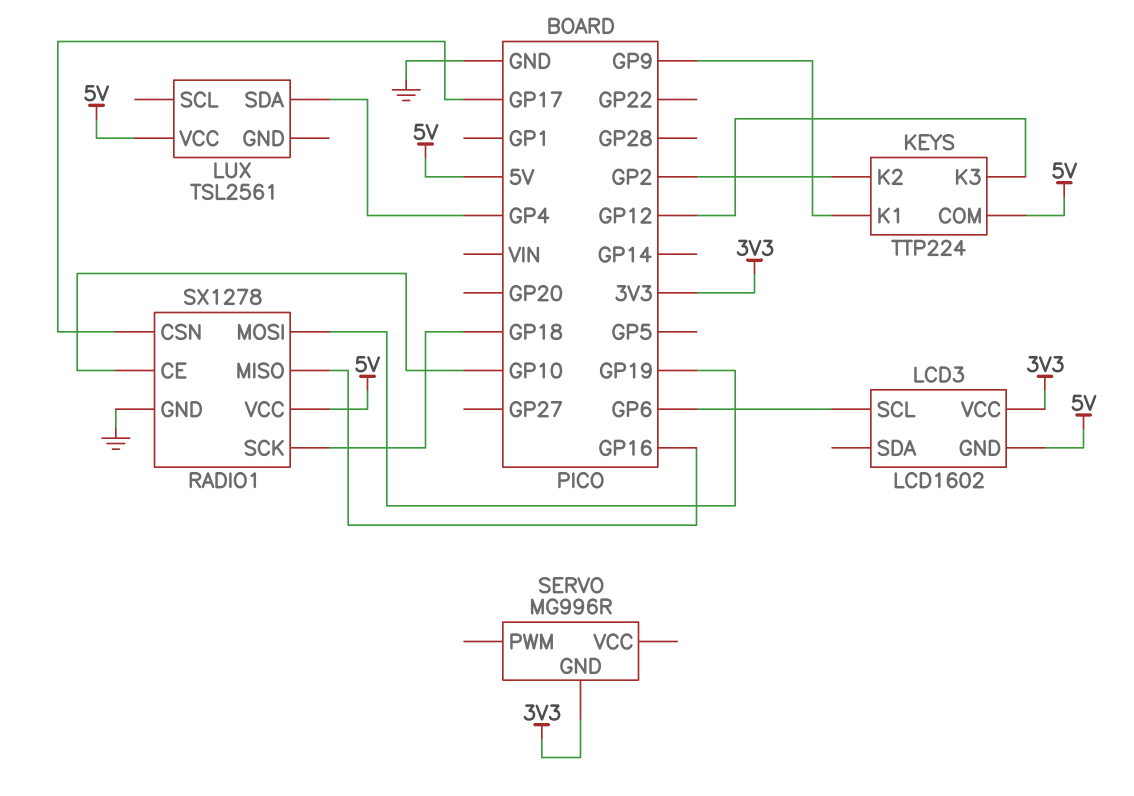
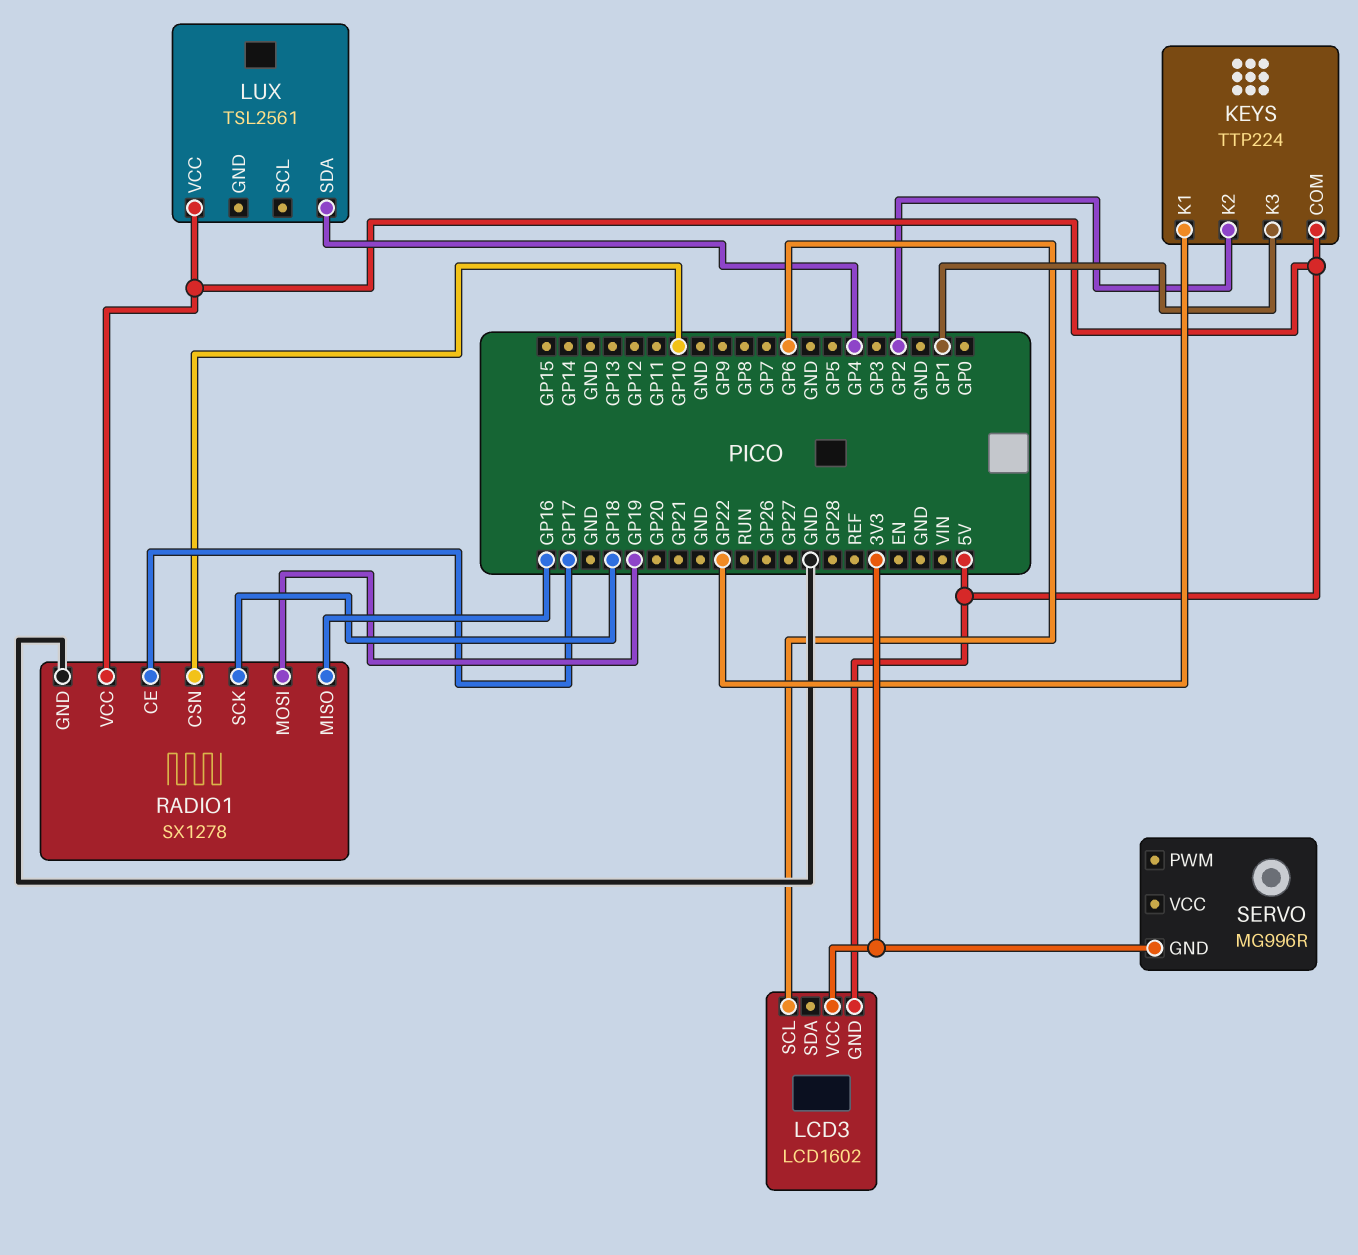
KEYS pin K1: GP9 -> GP22
KEYS pin K3: GP12 -> GP1
RADIO1 pin CE: GP10 -> GP17
RADIO1 pin CSN: GP17 -> GP10

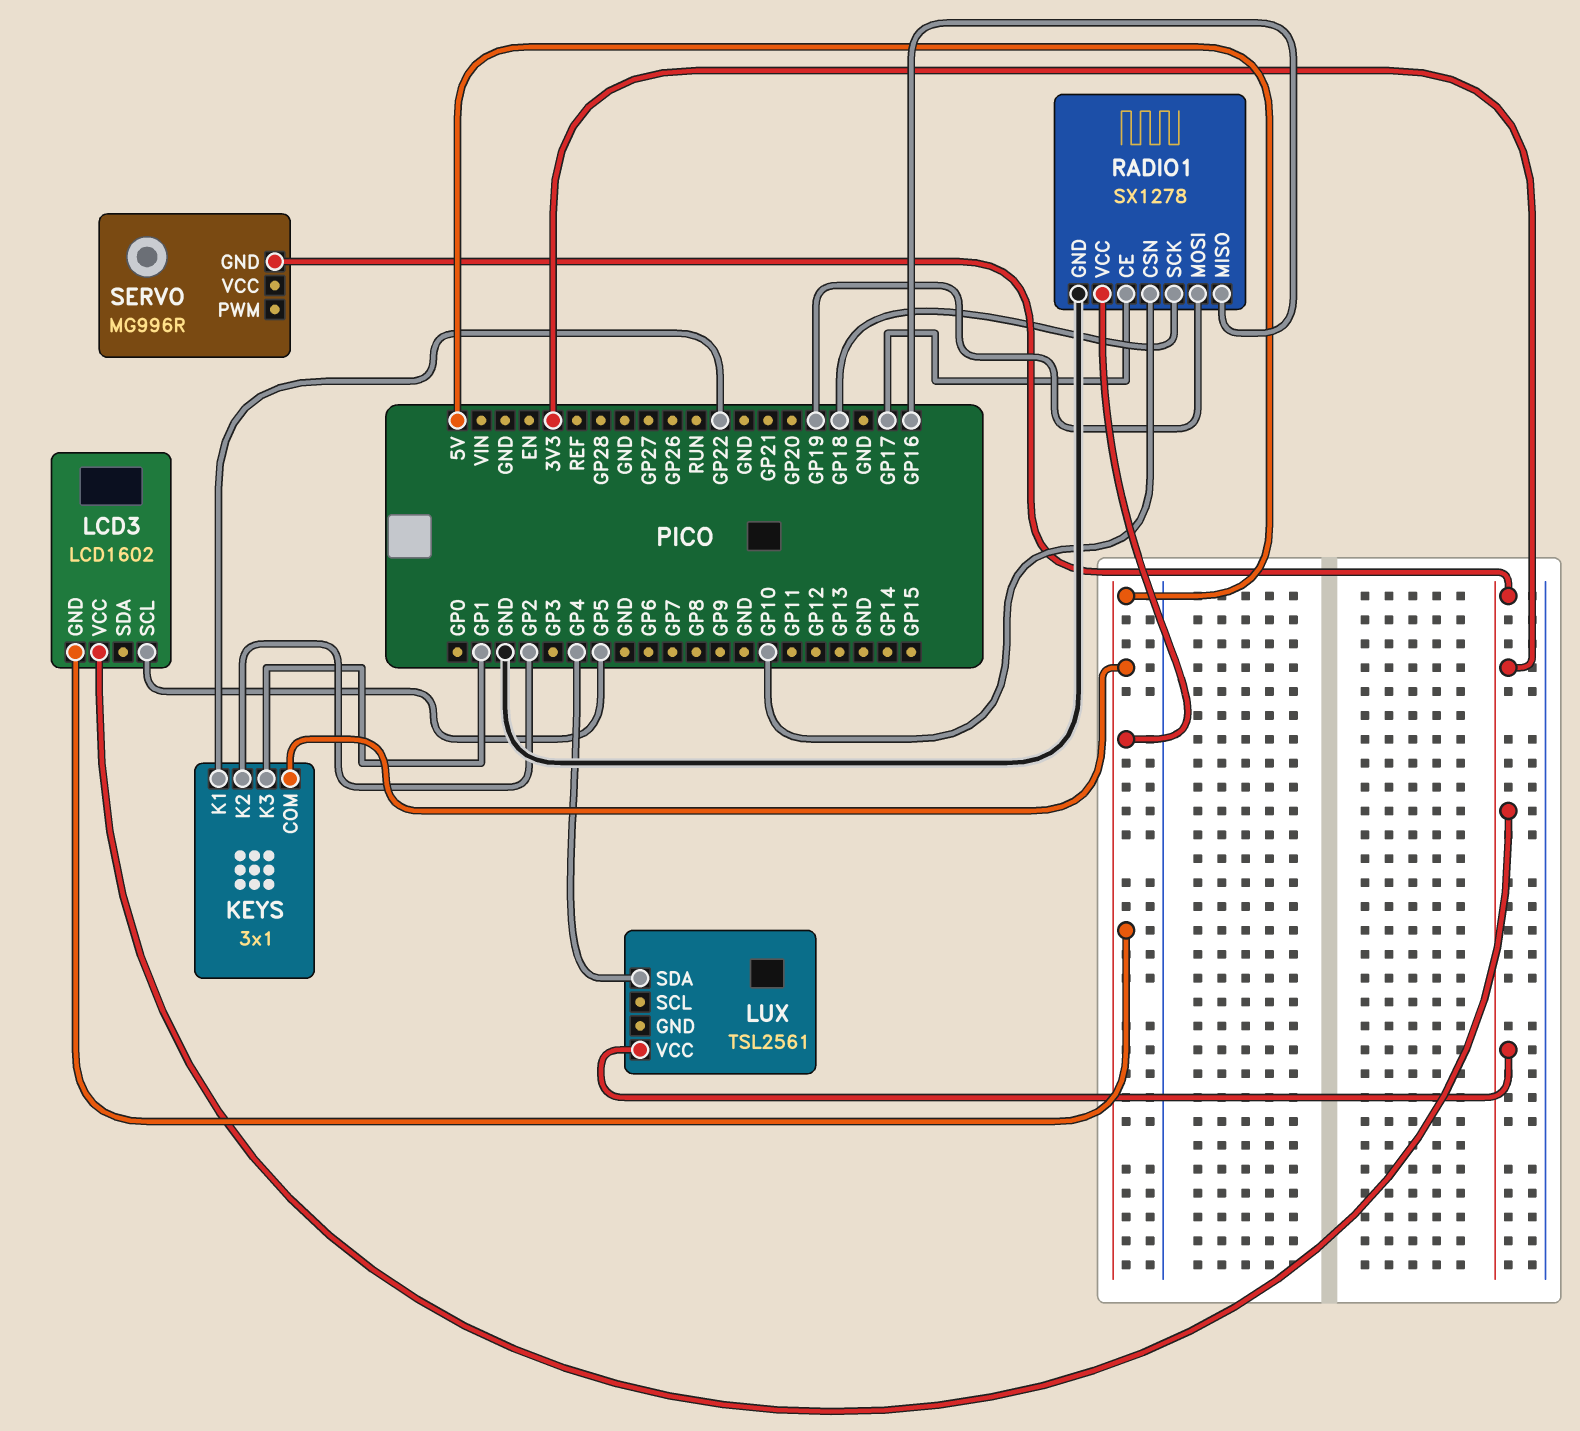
KEYS: TTP224 -> 3x1
LCD3 pin SCL: GP6 -> GP5
LUX pin VCC: 5V -> 3V3

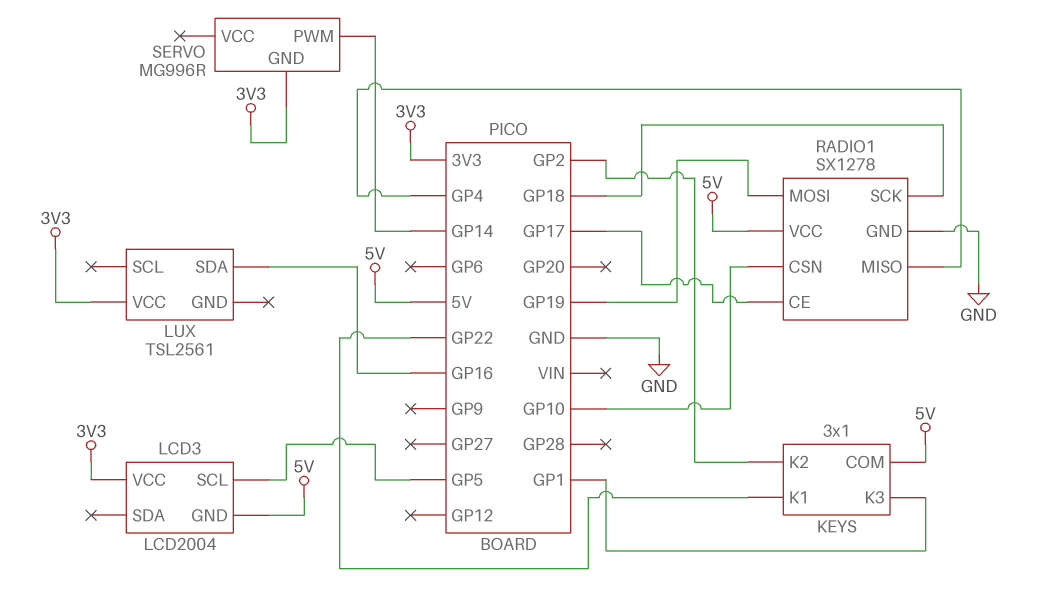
LCD3: LCD1602 -> LCD2004
LUX pin SDA: GP4 -> GP16
RADIO1 pin MISO: GP16 -> GP4
SERVO pin PWM: none -> GP14

